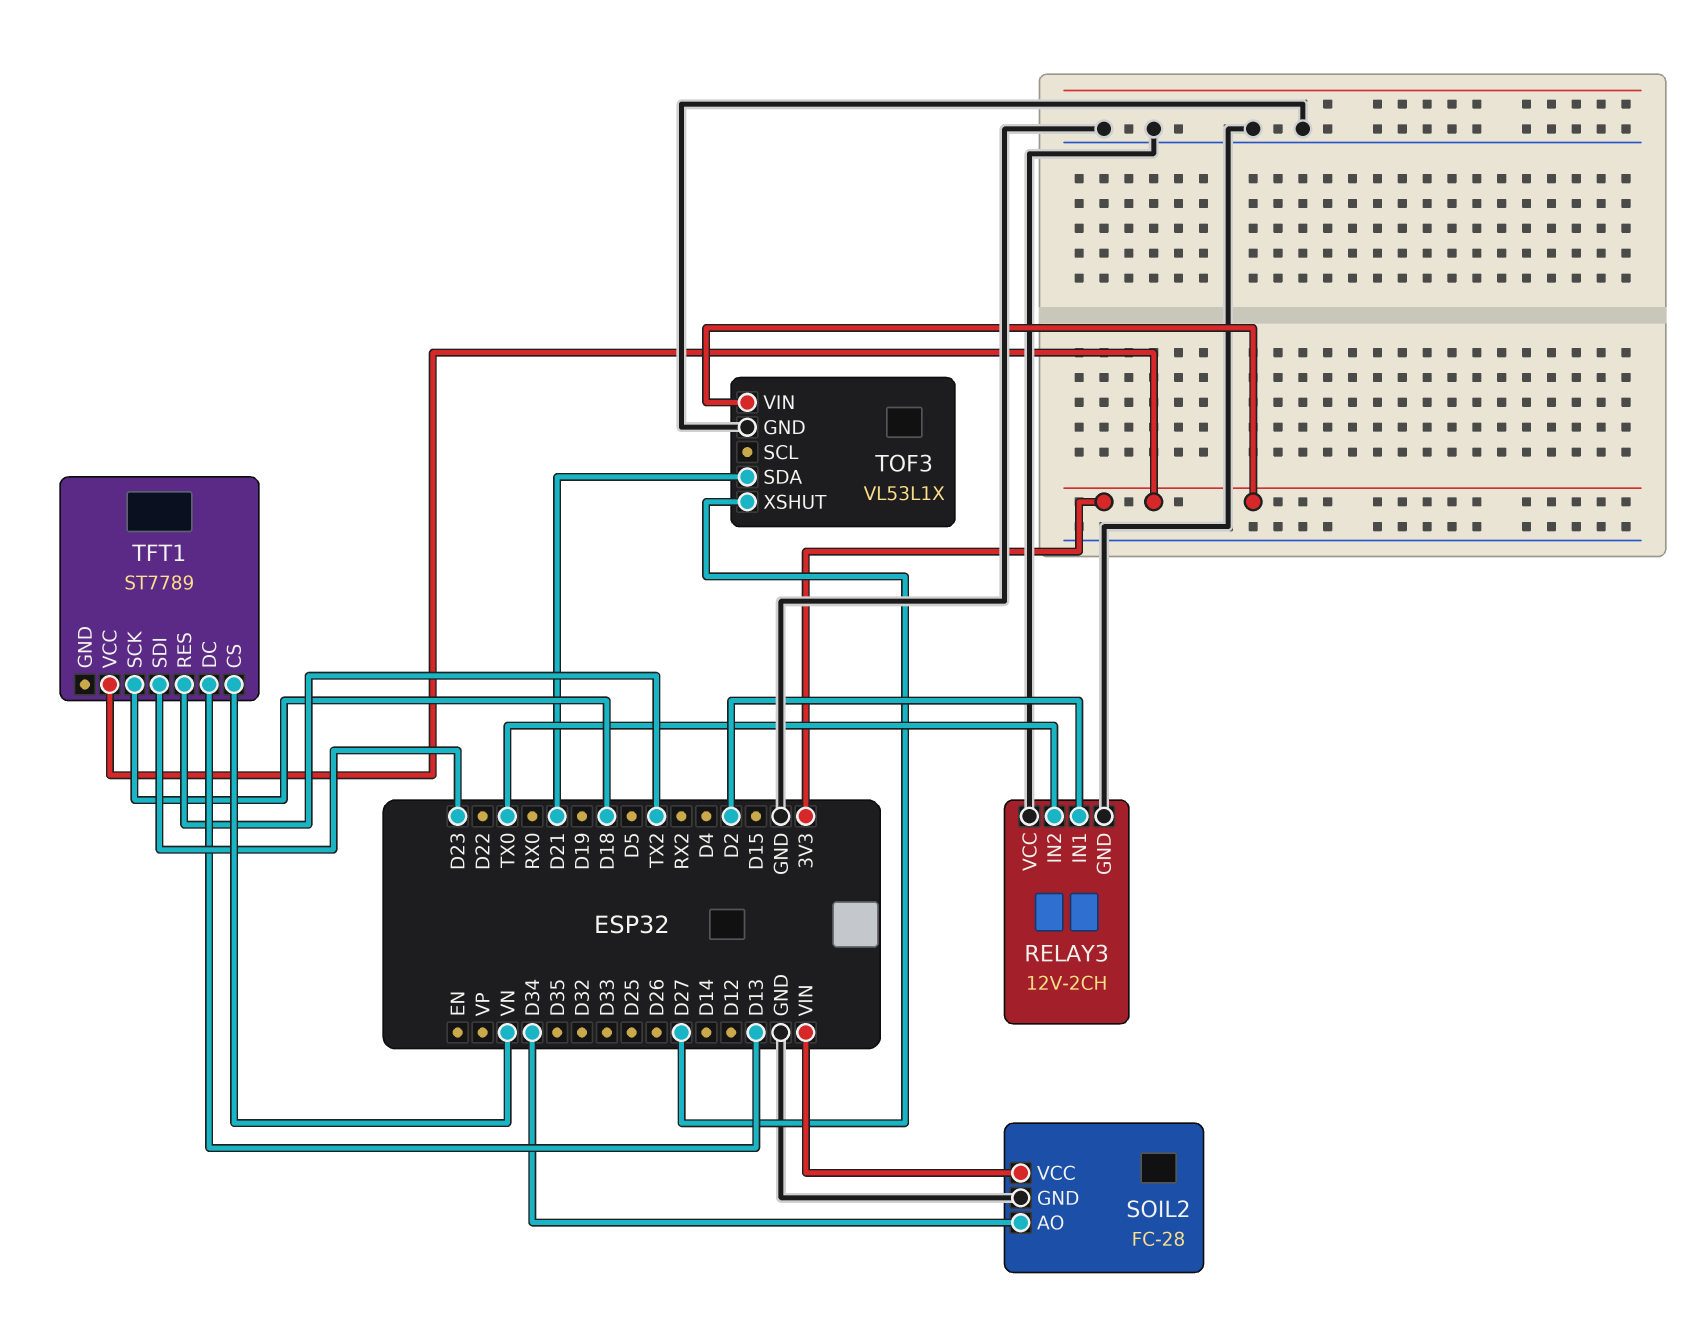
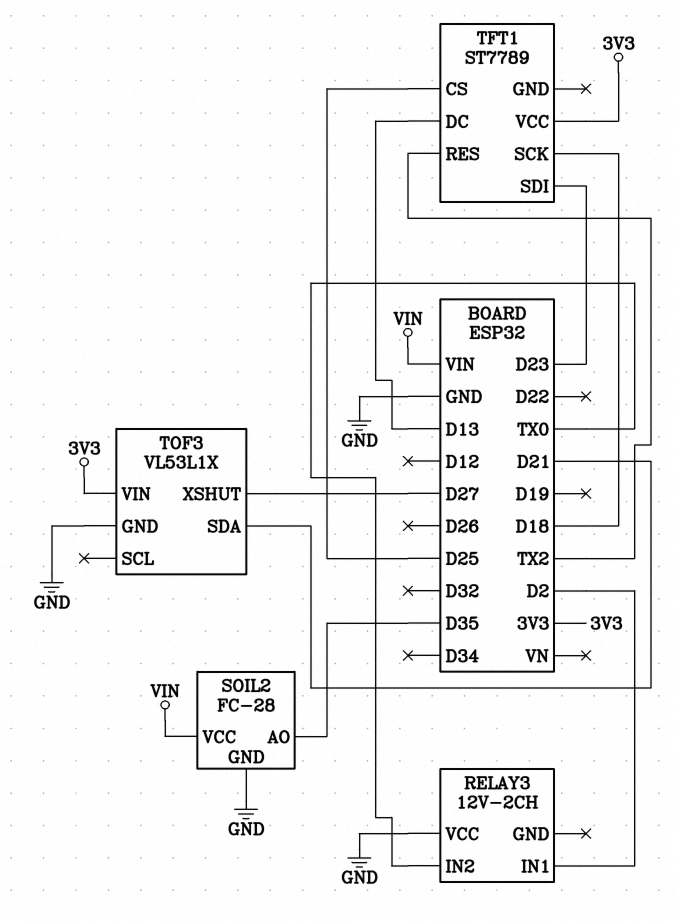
RELAY3 pin GND: GND -> none
SOIL2 pin AO: D34 -> D35
TFT1 pin CS: VN -> D25

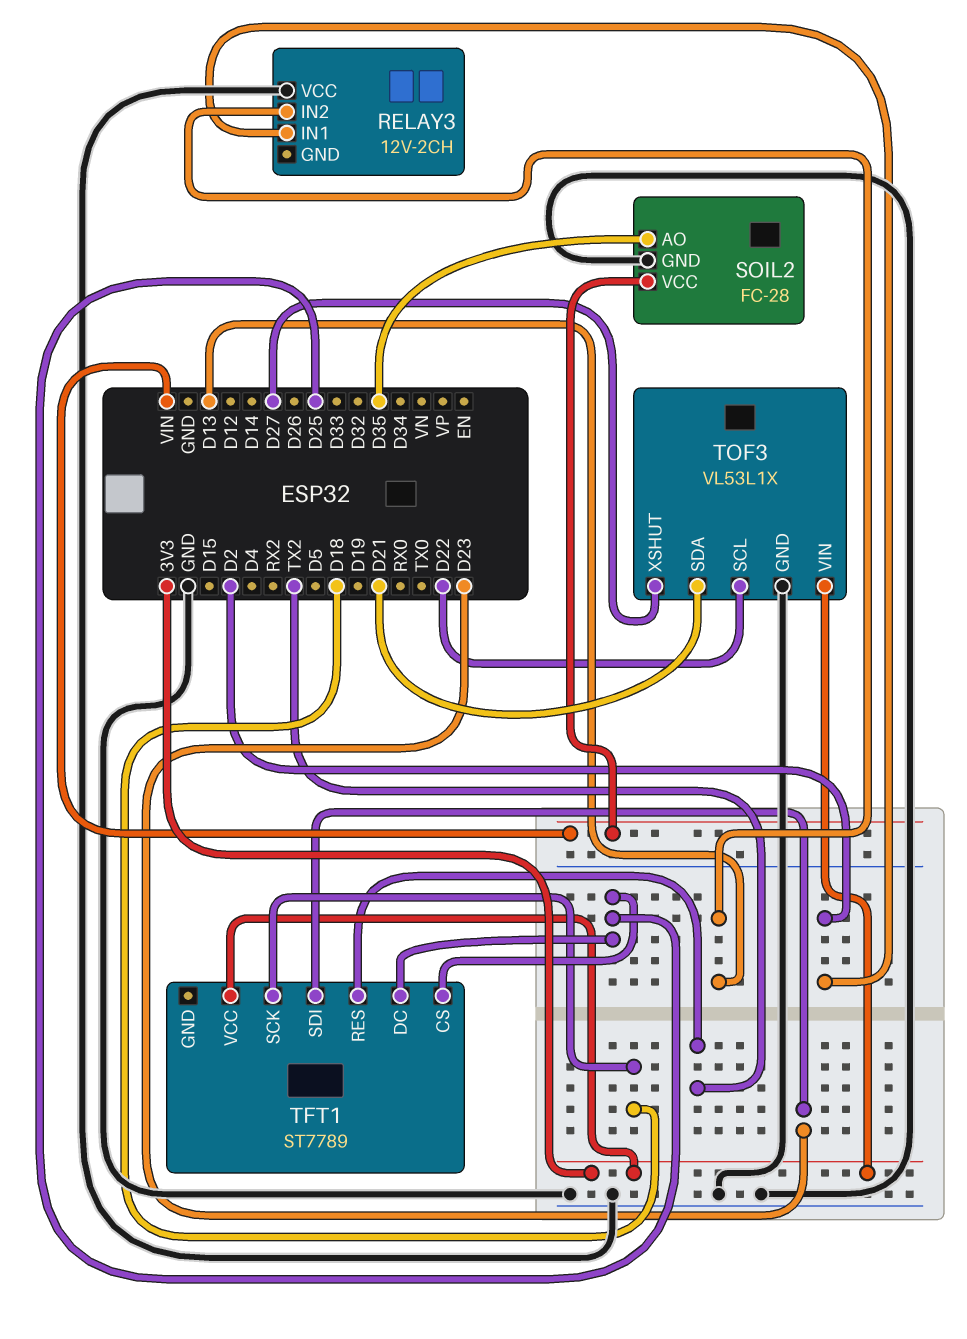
RELAY3 pin IN2: TX0 -> D13
TFT1 pin DC: D13 -> D25
TOF3 pin SCL: none -> D22

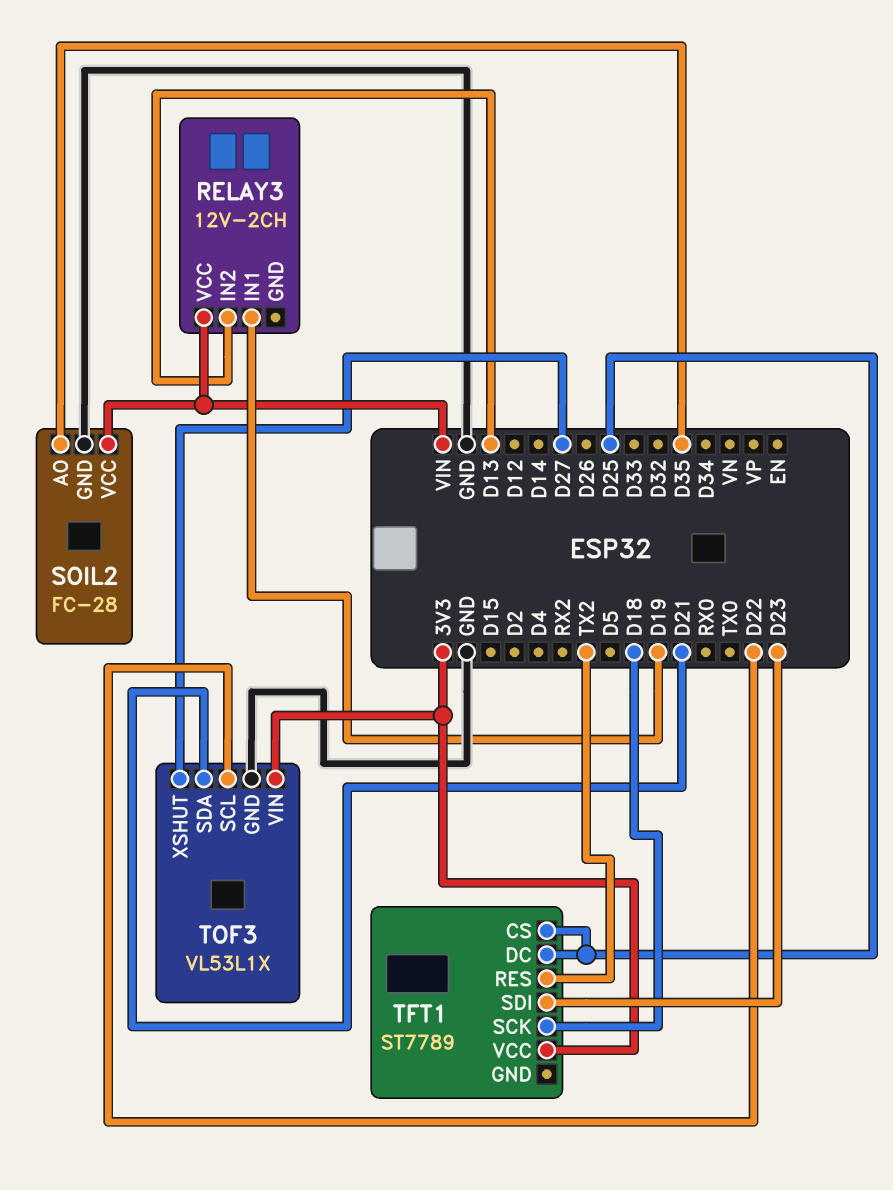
RELAY3 pin IN1: D2 -> D19
RELAY3 pin VCC: GND -> VIN

